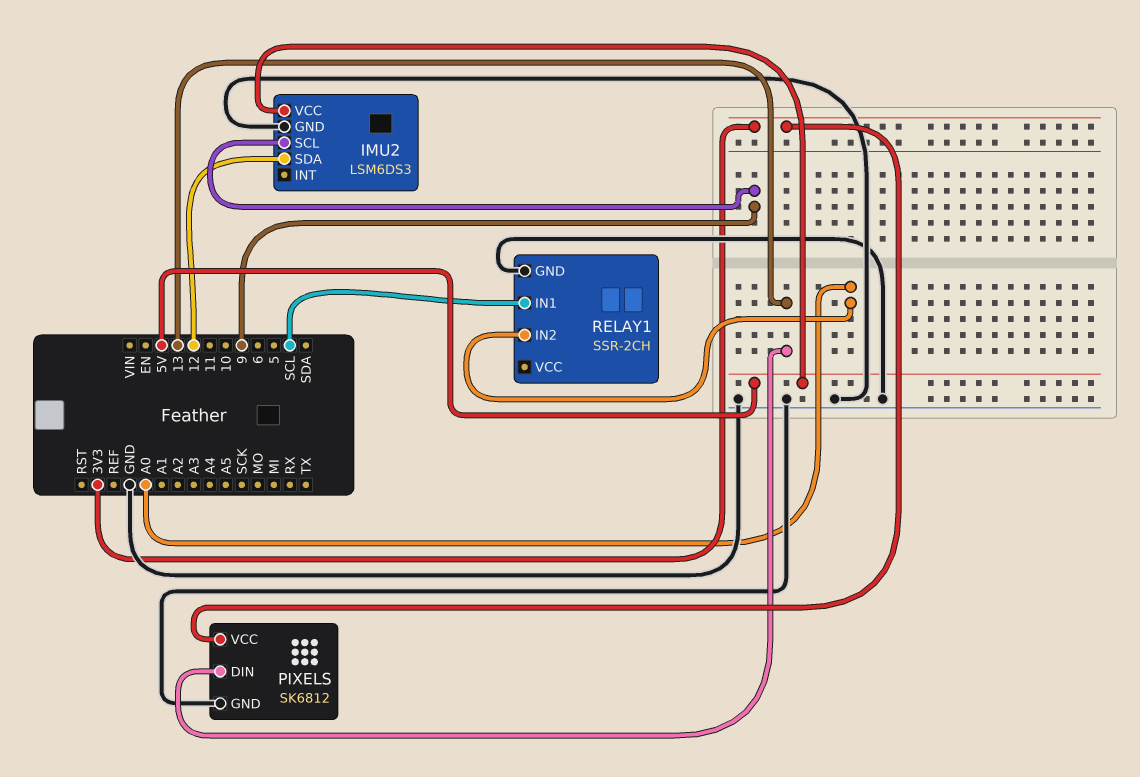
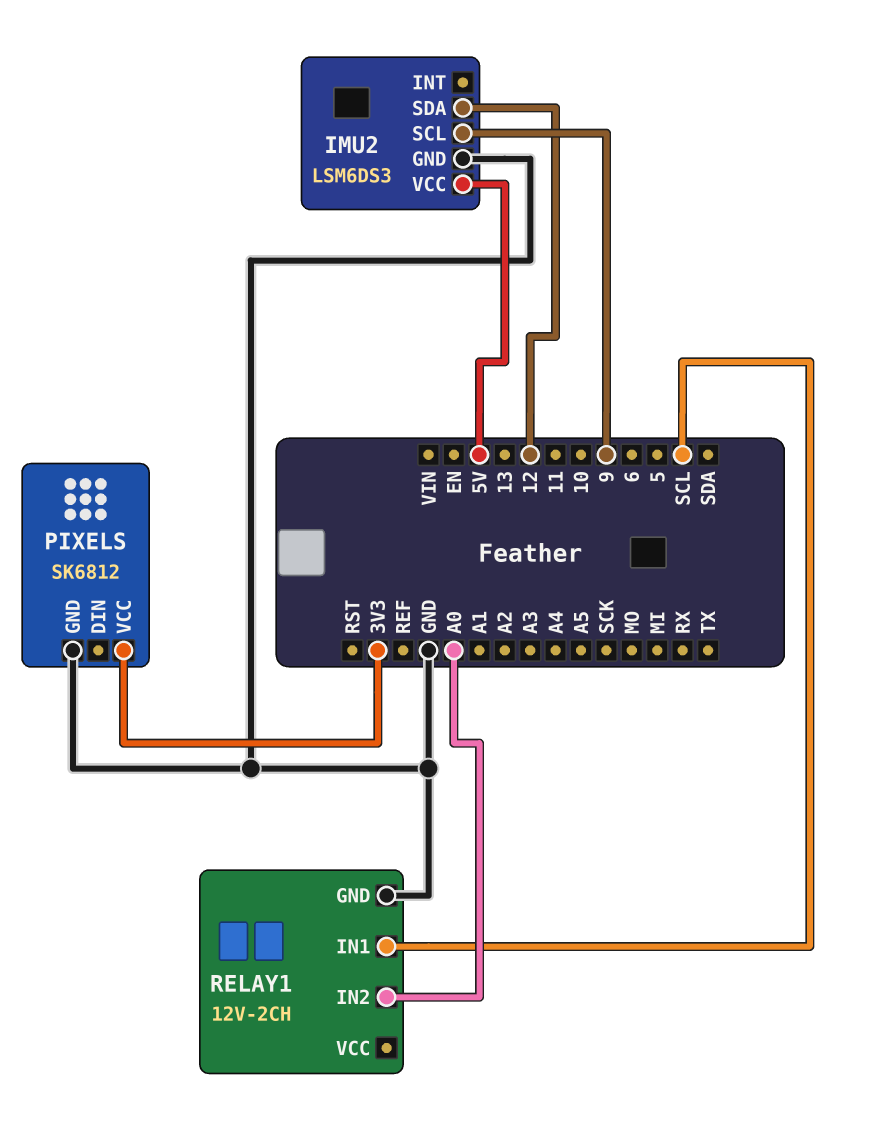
PIXELS pin DIN: 13 -> none
RELAY1: SSR-2CH -> 12V-2CH

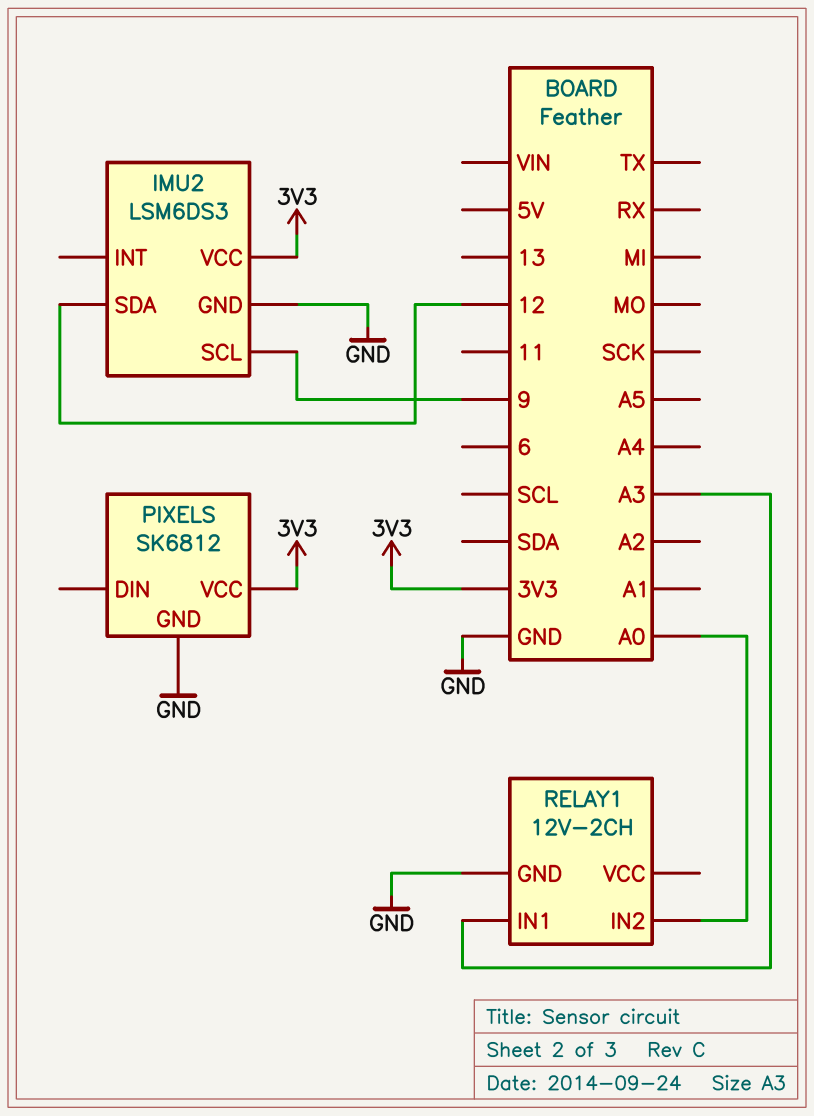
IMU2 pin VCC: 5V -> 3V3
RELAY1 pin IN1: SCL -> A3

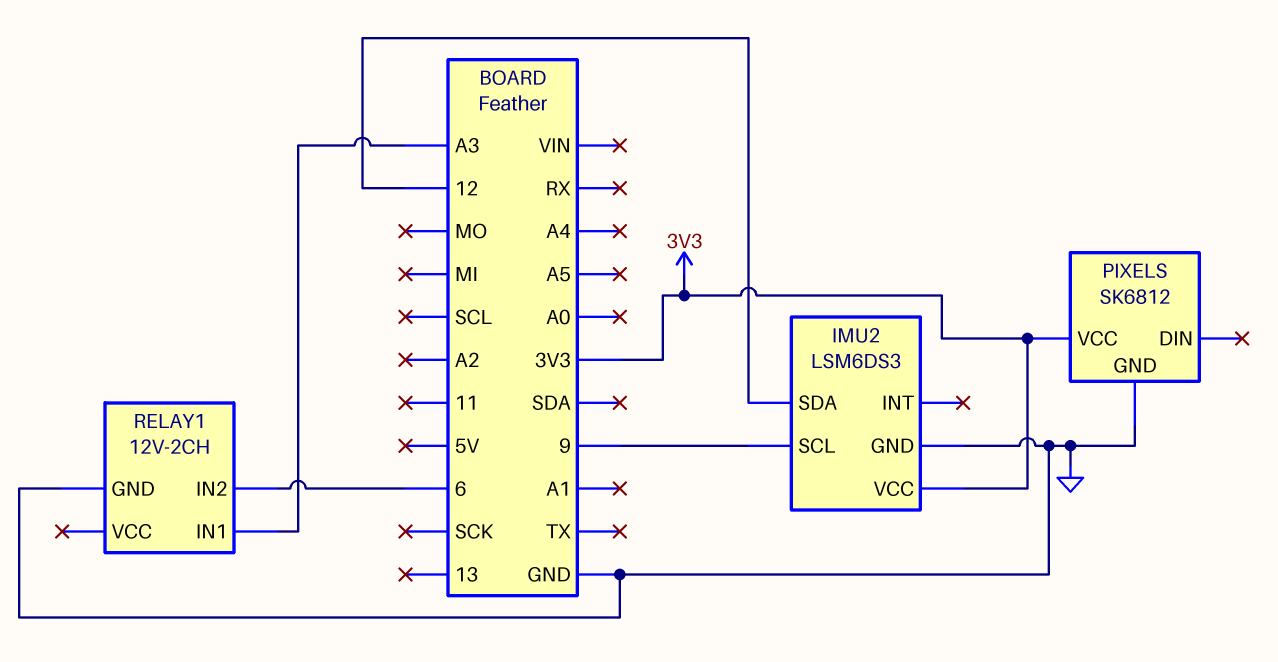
RELAY1 pin IN2: A0 -> 6

